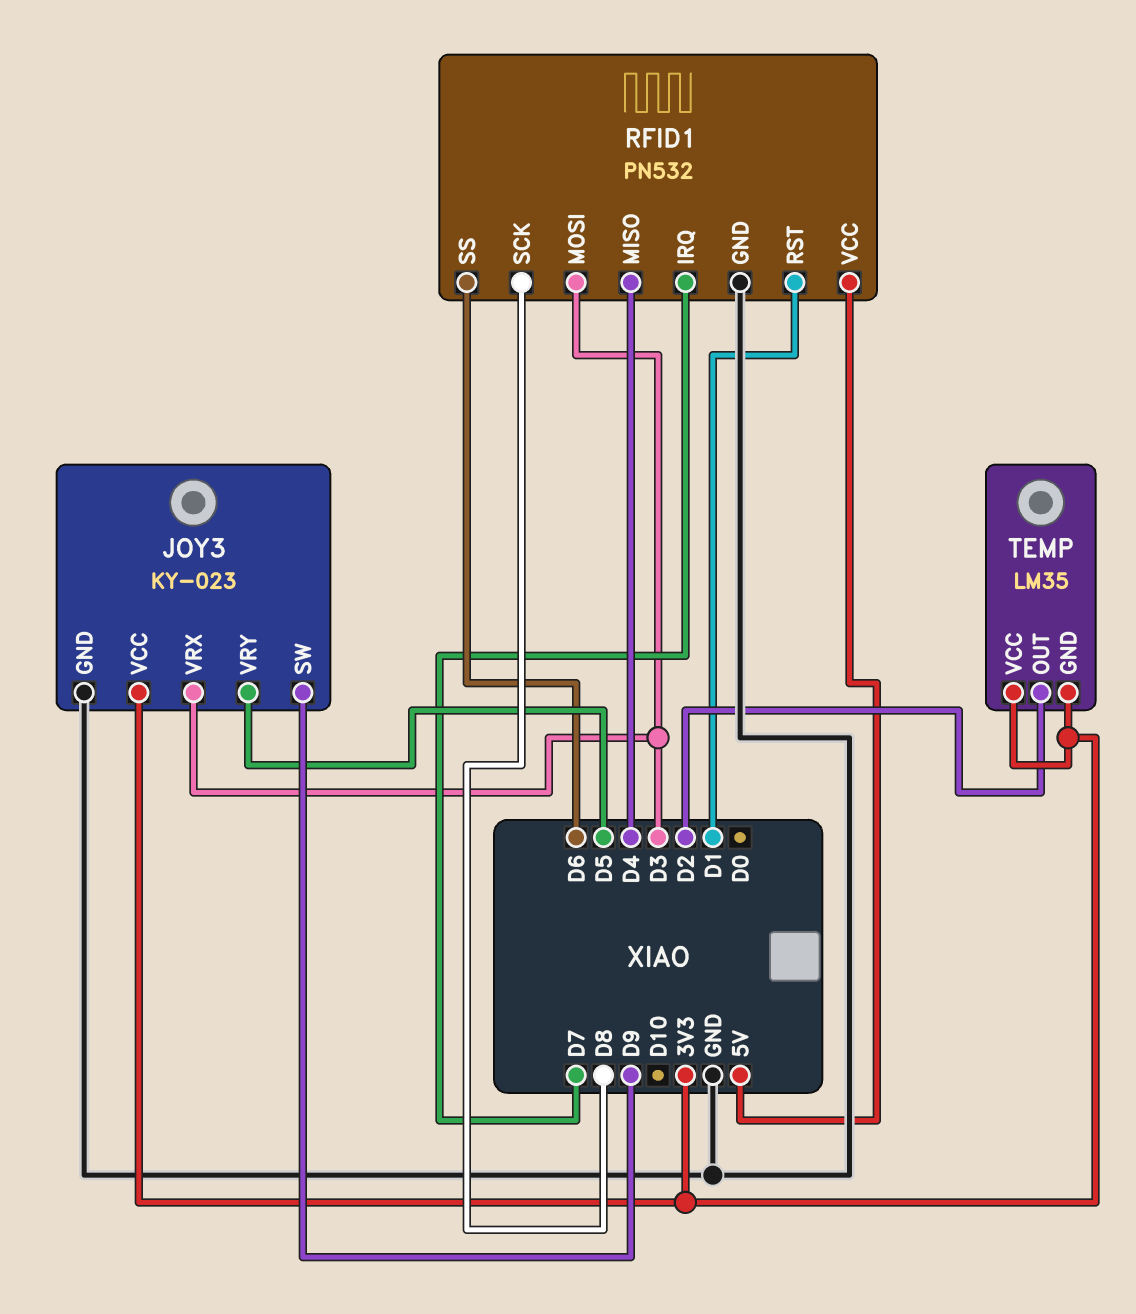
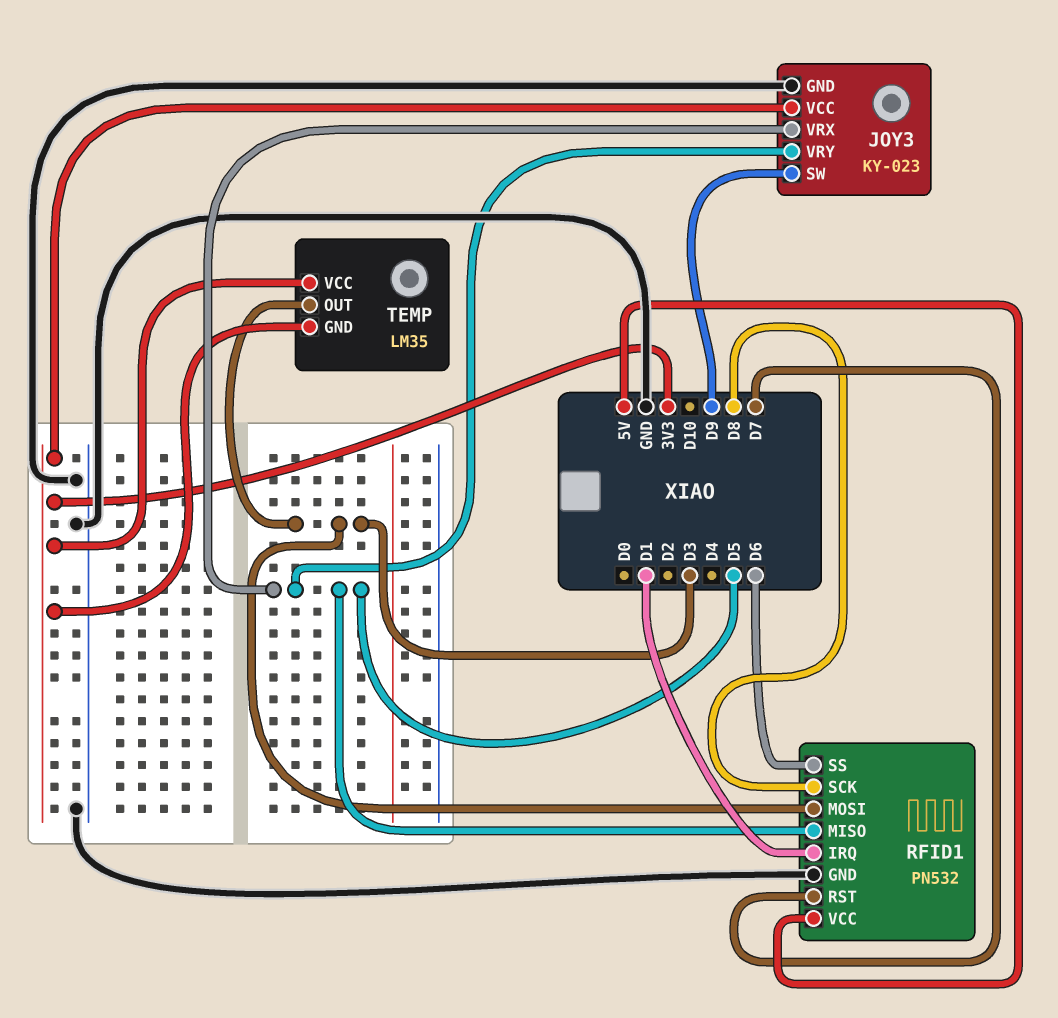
JOY3 pin VRX: D3 -> D5
RFID1 pin IRQ: D7 -> D1
RFID1 pin MISO: D4 -> D5
RFID1 pin RST: D1 -> D7
TEMP pin OUT: D2 -> D3

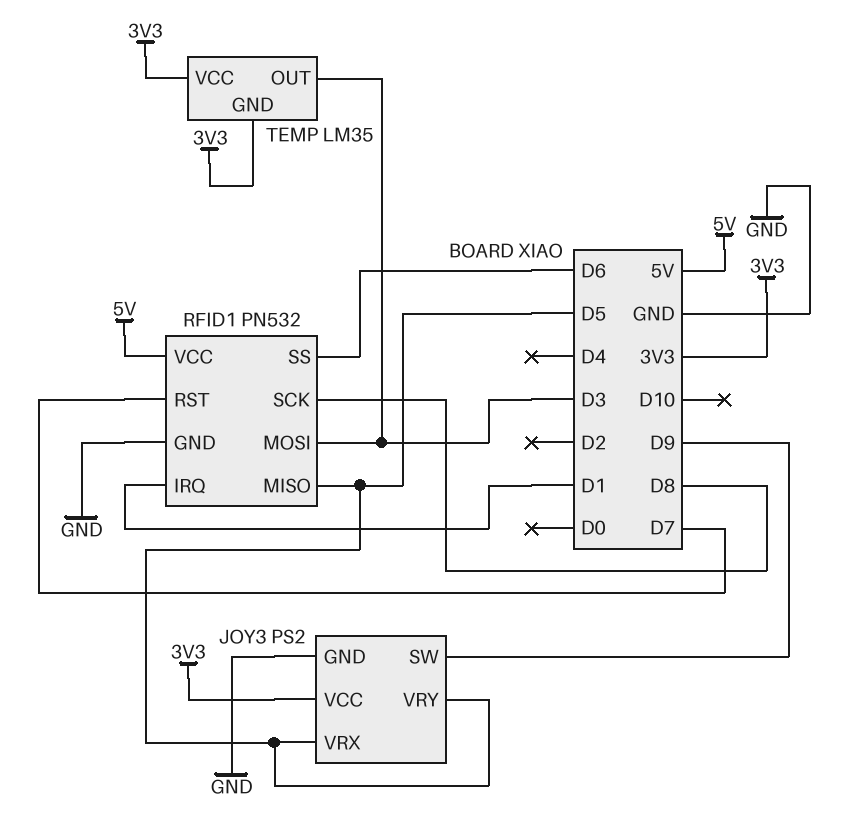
JOY3: KY-023 -> PS2

